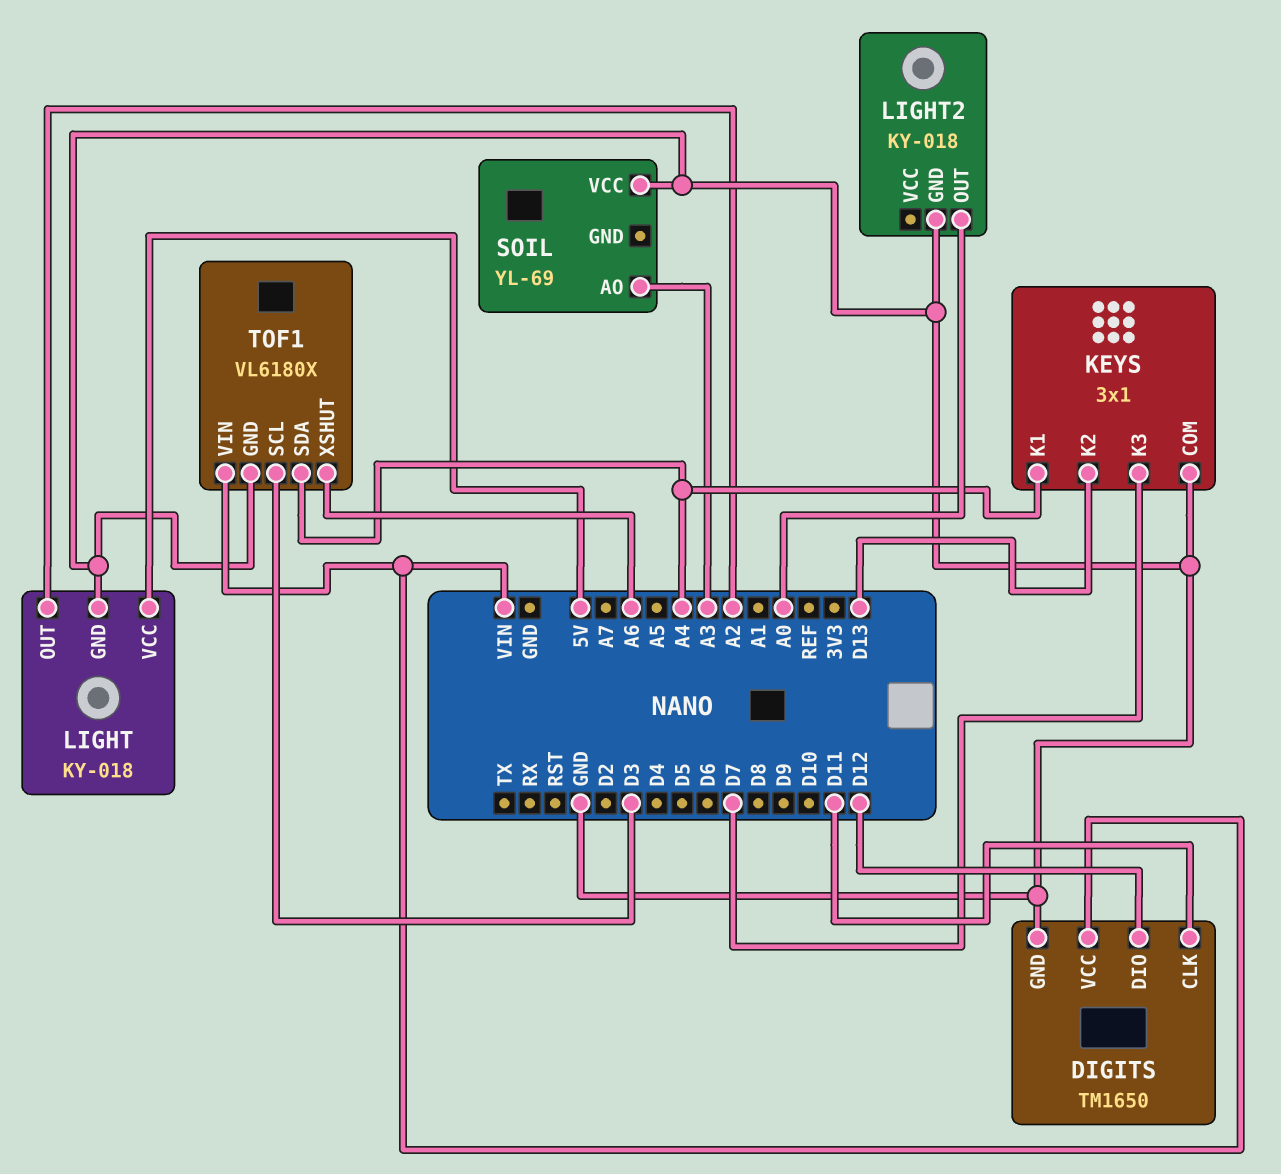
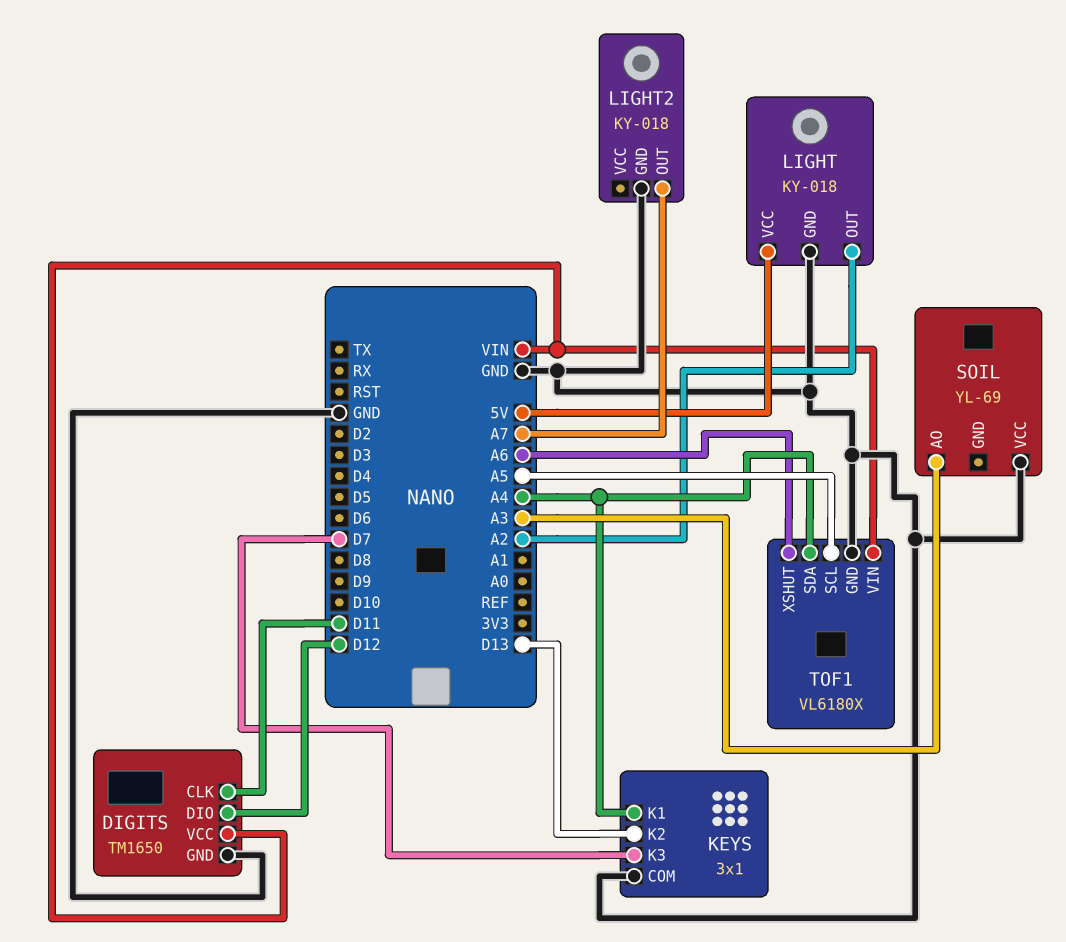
LIGHT2 pin OUT: A0 -> A7
TOF1 pin SCL: D3 -> A5

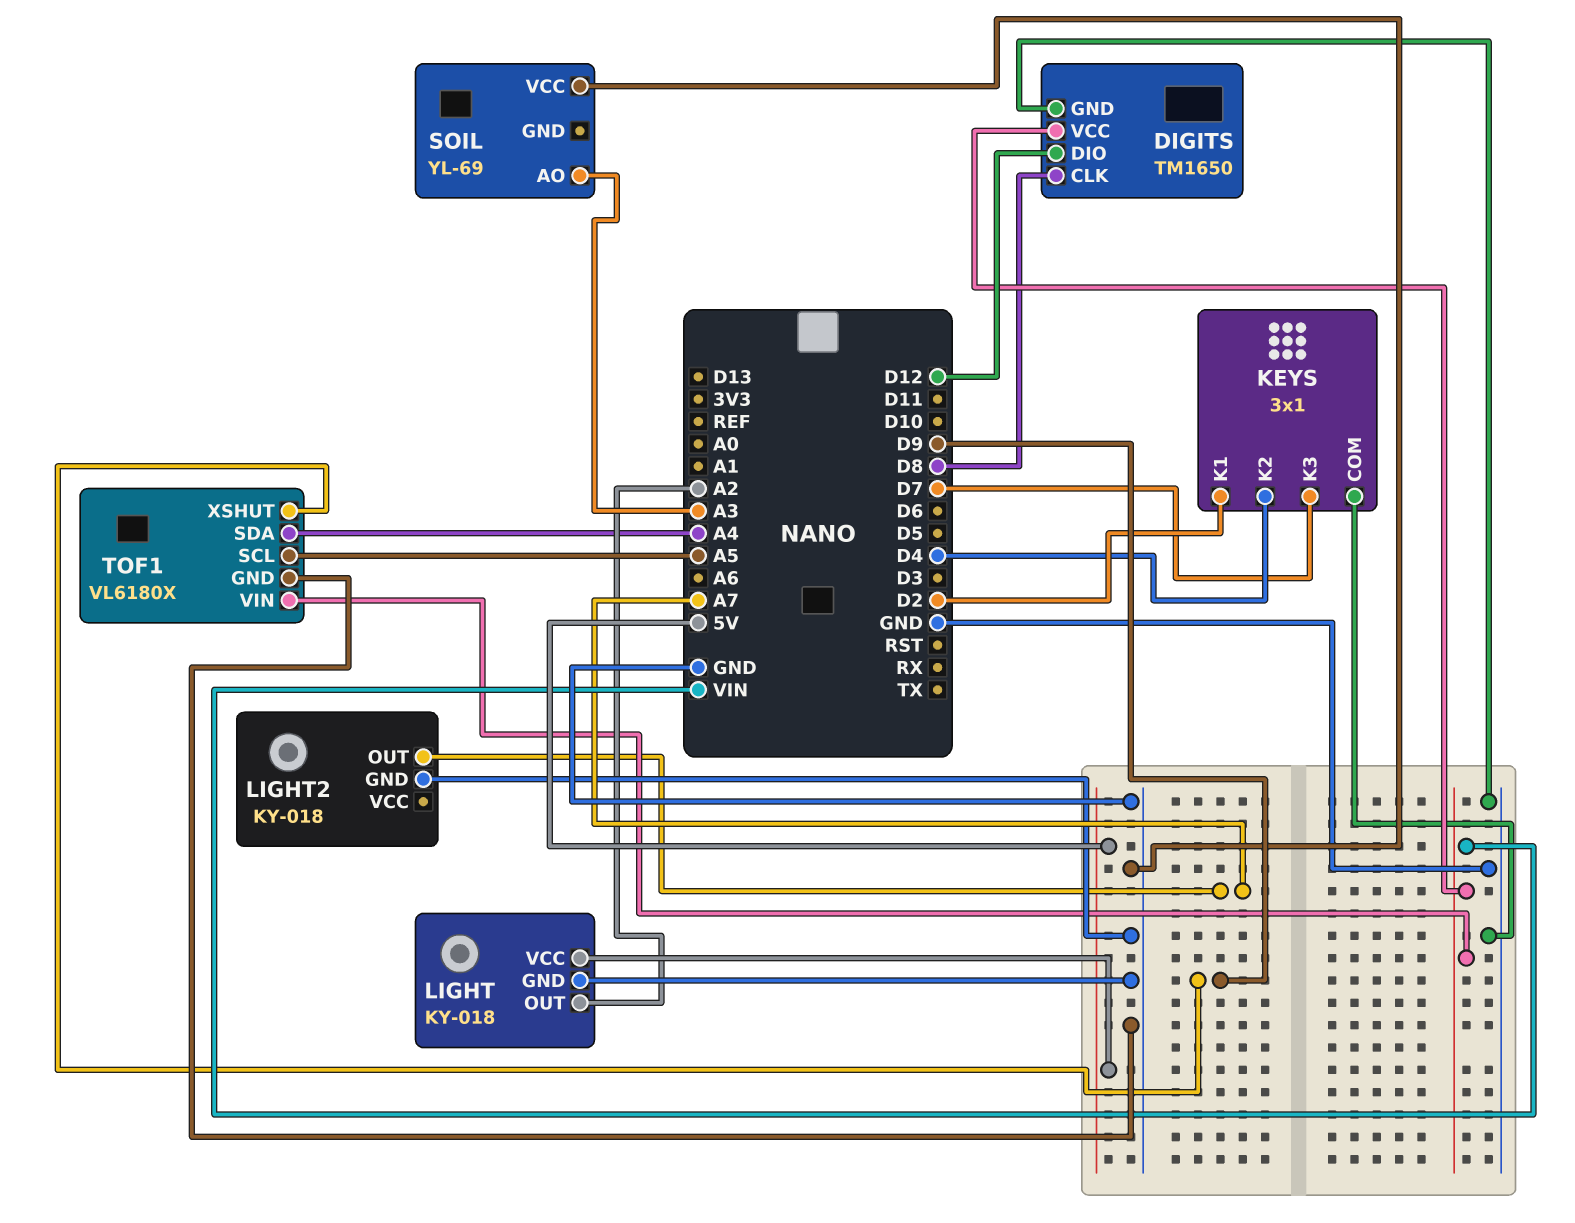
DIGITS pin CLK: D11 -> D8
KEYS pin K1: A4 -> D2
KEYS pin K2: D13 -> D4
TOF1 pin XSHUT: A6 -> D9

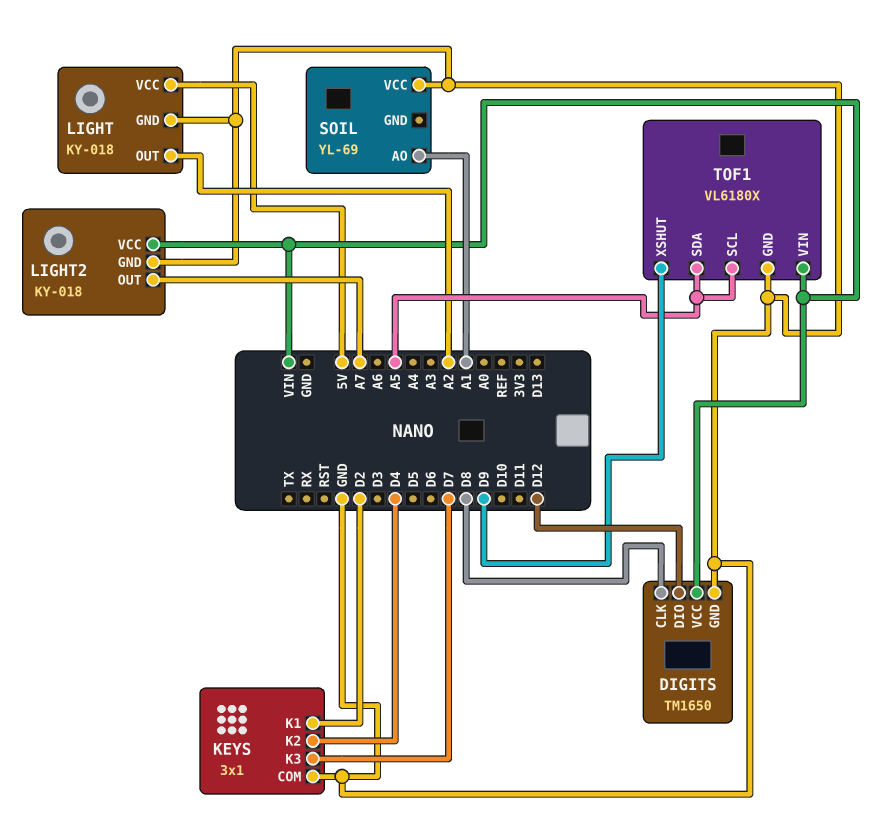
LIGHT2 pin VCC: none -> VIN
SOIL pin AO: A3 -> A1
TOF1 pin SDA: A4 -> A5

